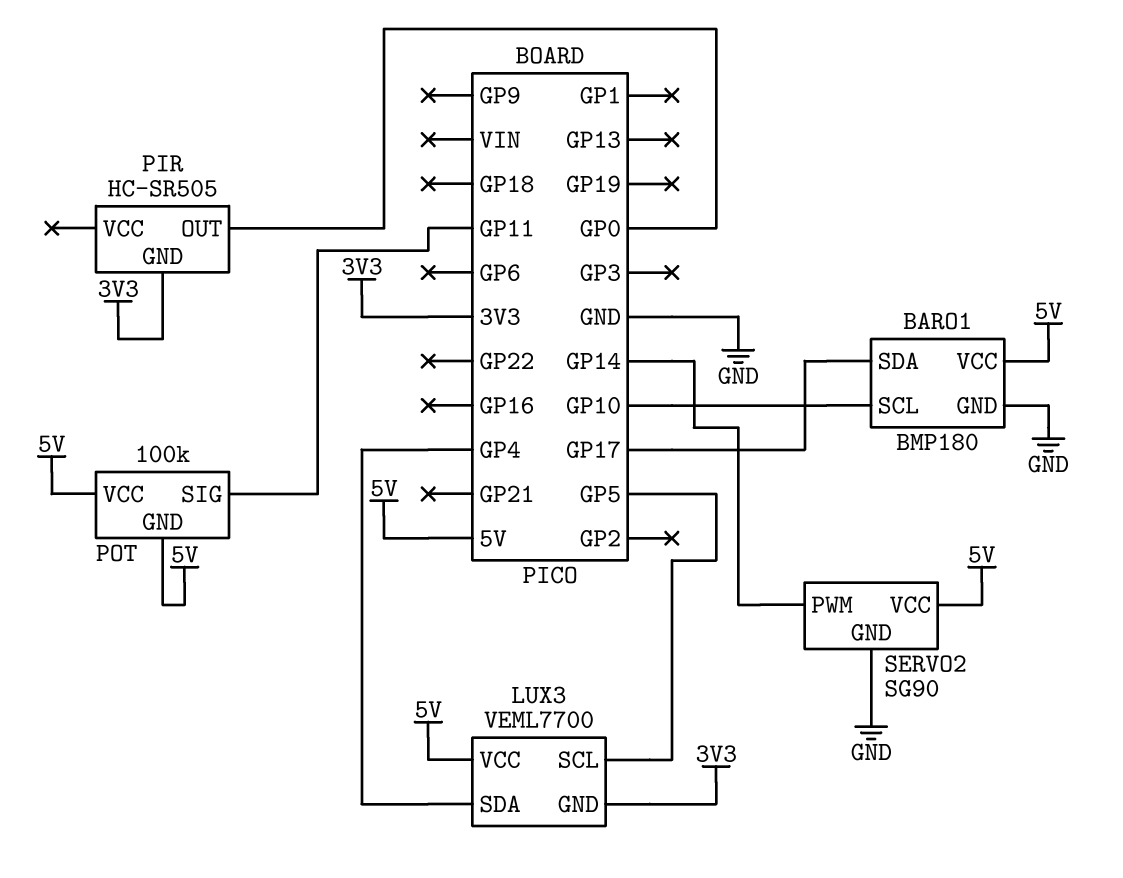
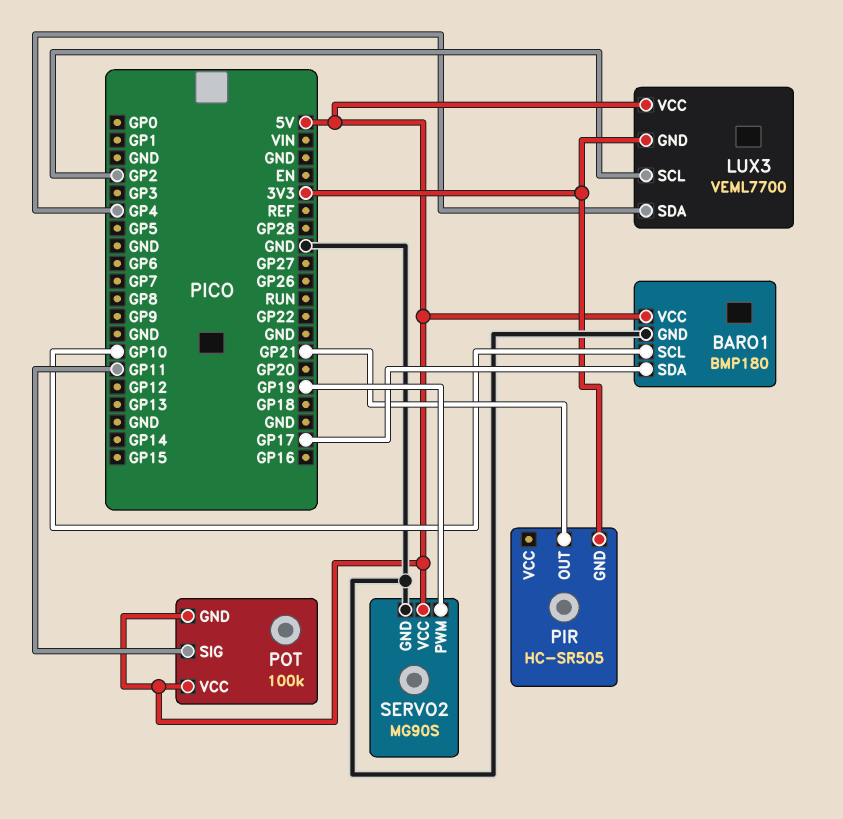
LUX3 pin SCL: GP5 -> GP2
PIR pin OUT: GP0 -> GP21
SERVO2: SG90 -> MG90S
SERVO2 pin PWM: GP14 -> GP19

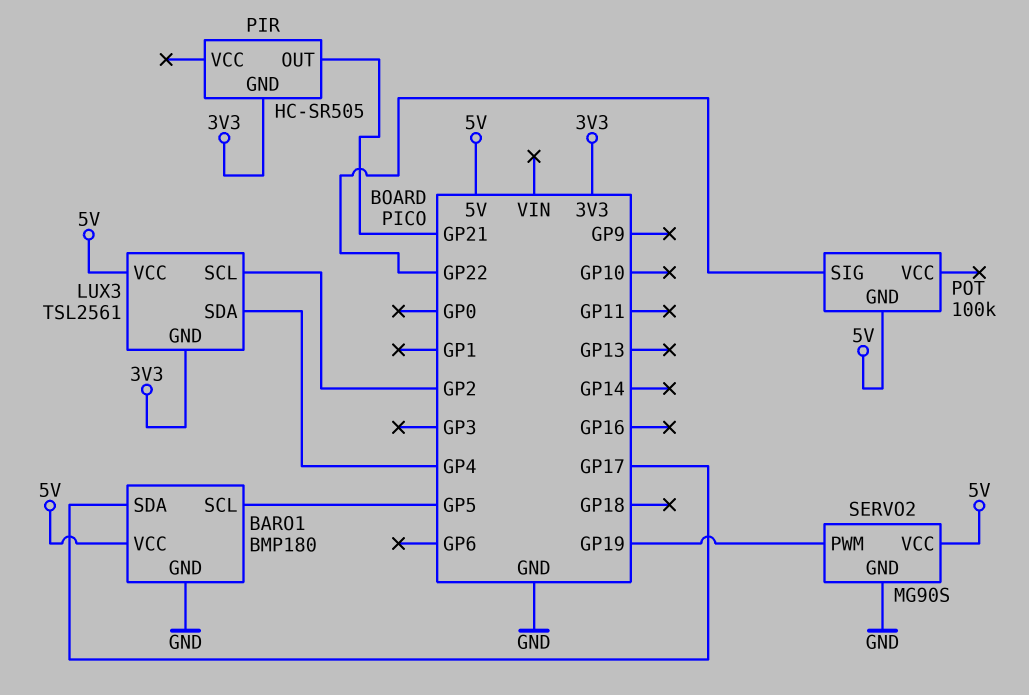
BARO1 pin SCL: GP10 -> GP5
LUX3: VEML7700 -> TSL2561
POT pin SIG: GP11 -> GP22
POT pin VCC: 5V -> none

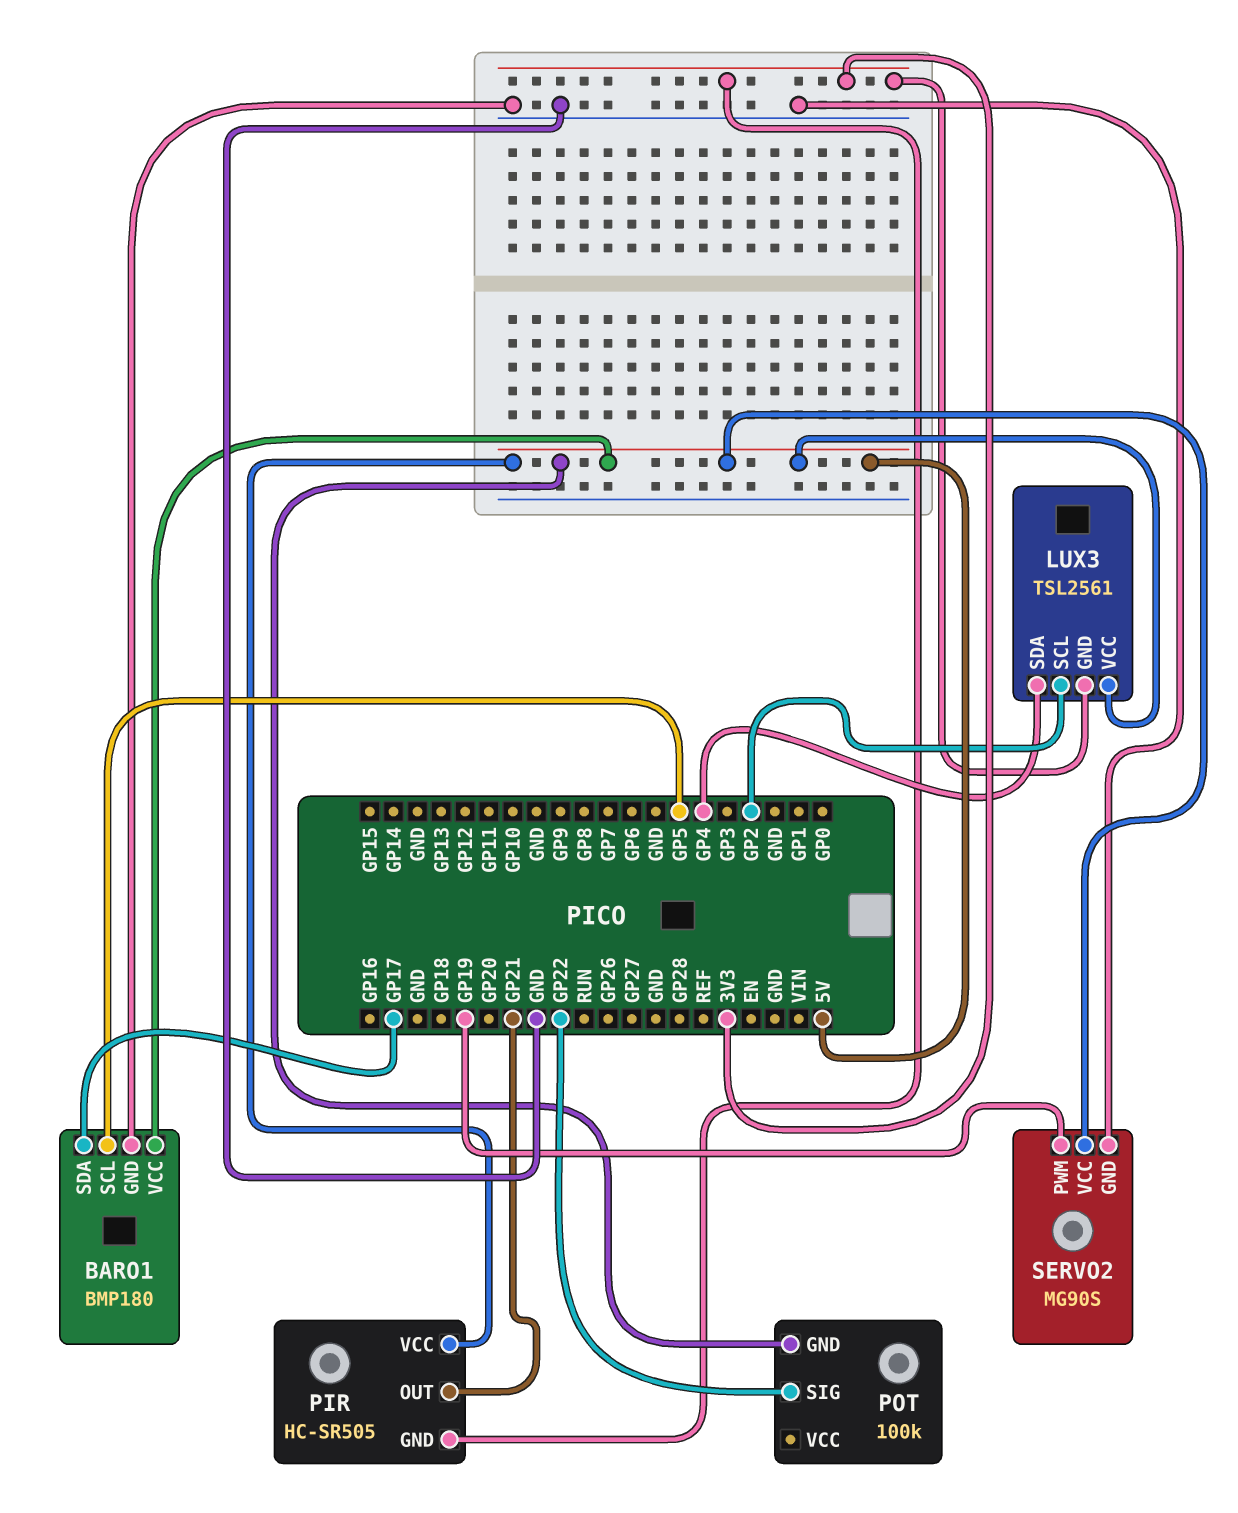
PIR pin VCC: none -> 5V

